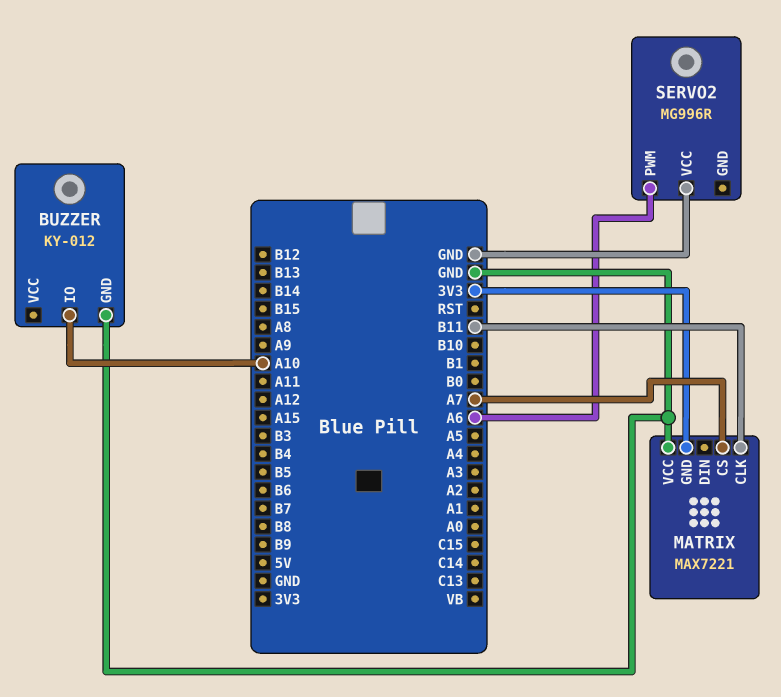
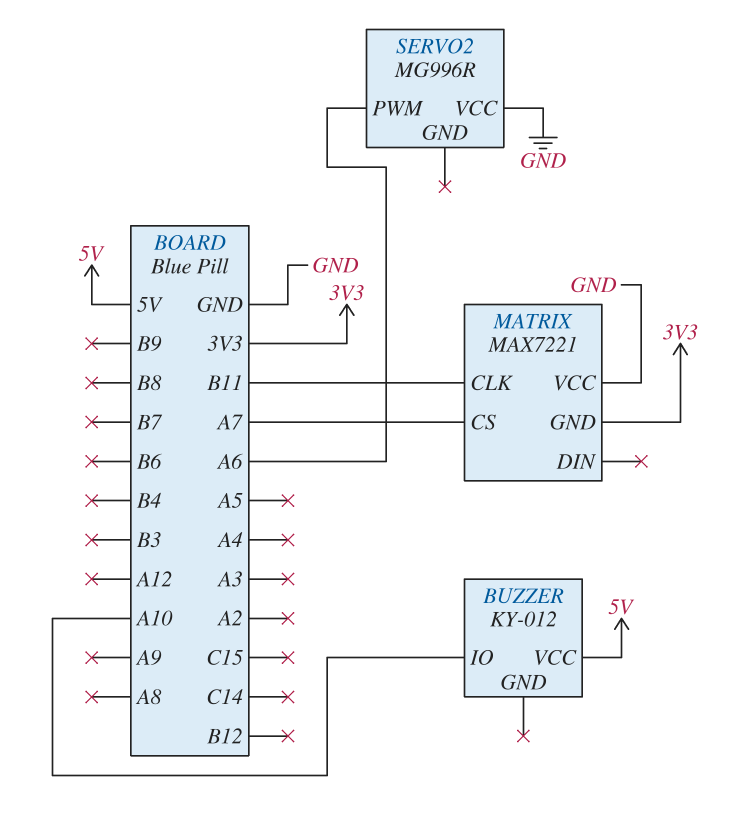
BUZZER pin GND: GND -> none
BUZZER pin VCC: none -> 5V

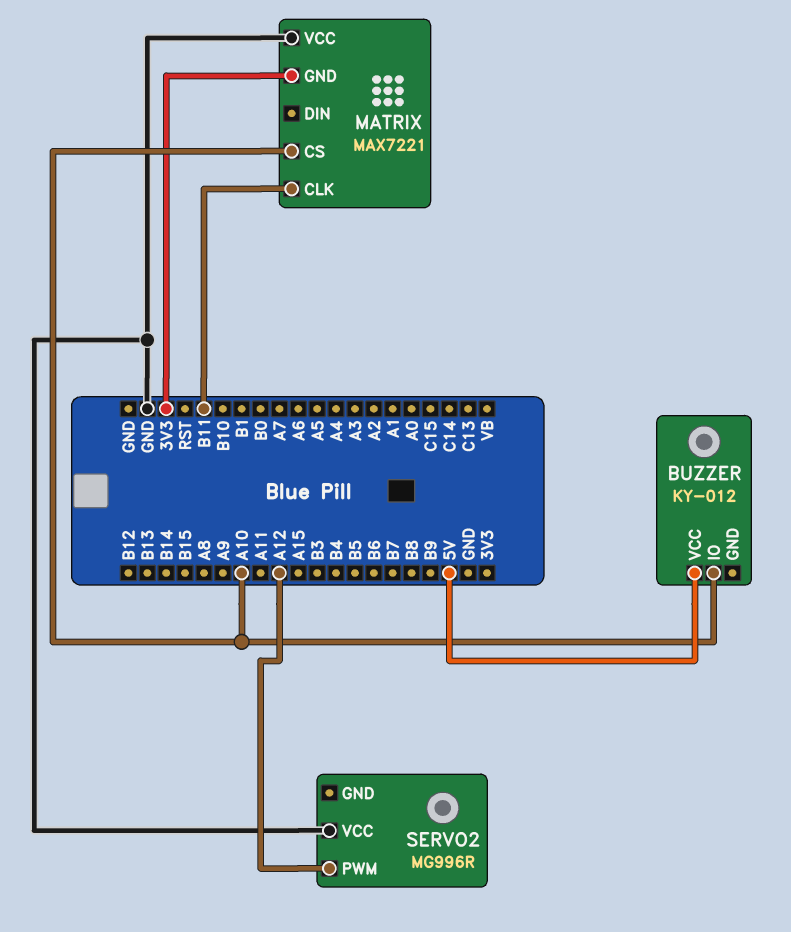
MATRIX pin CS: A7 -> A10
SERVO2 pin PWM: A6 -> A12

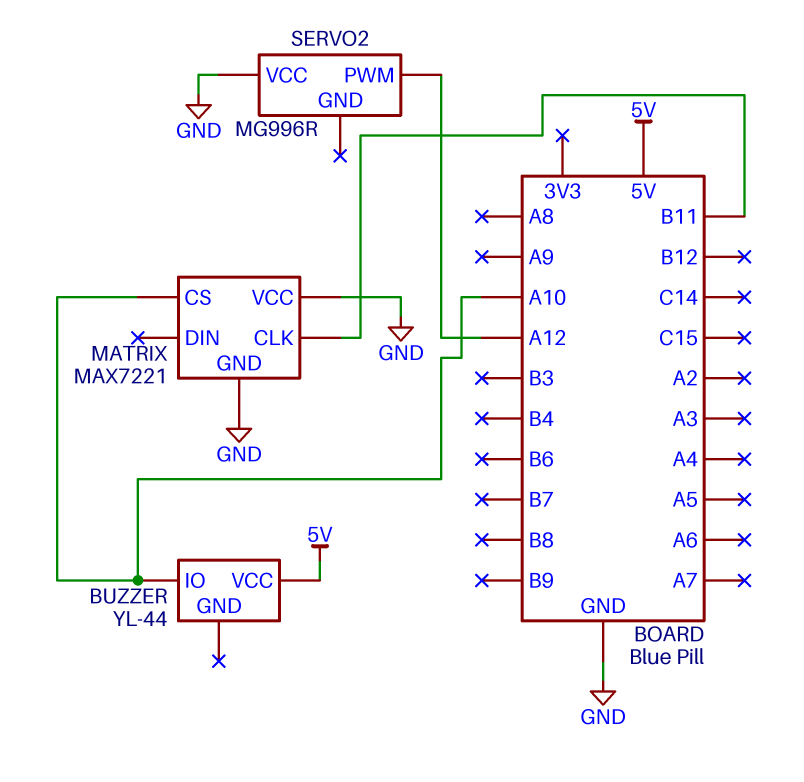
BUZZER: KY-012 -> YL-44
MATRIX pin GND: 3V3 -> GND

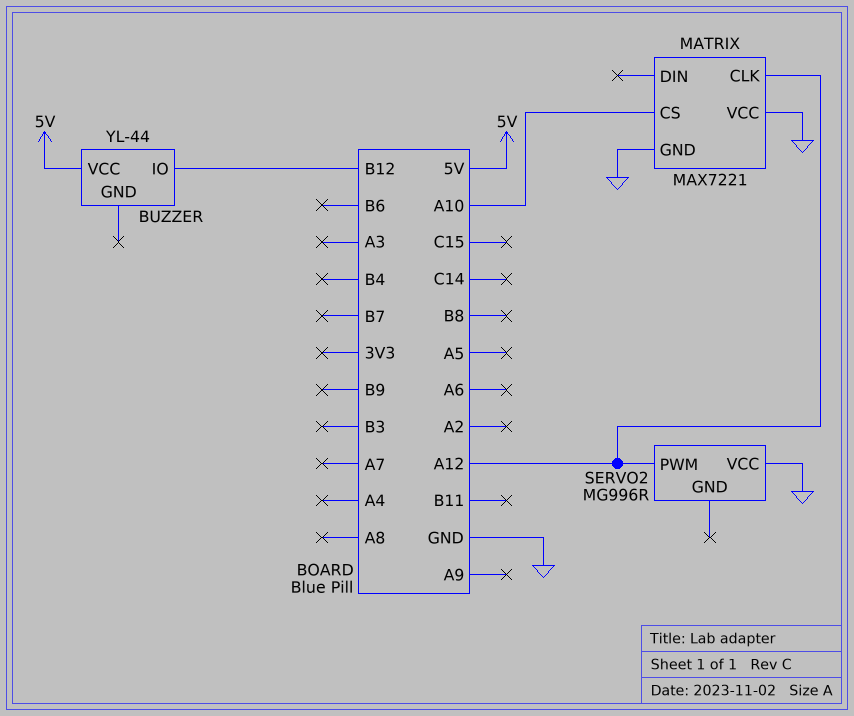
BUZZER pin IO: A10 -> B12
MATRIX pin CLK: B11 -> A12

